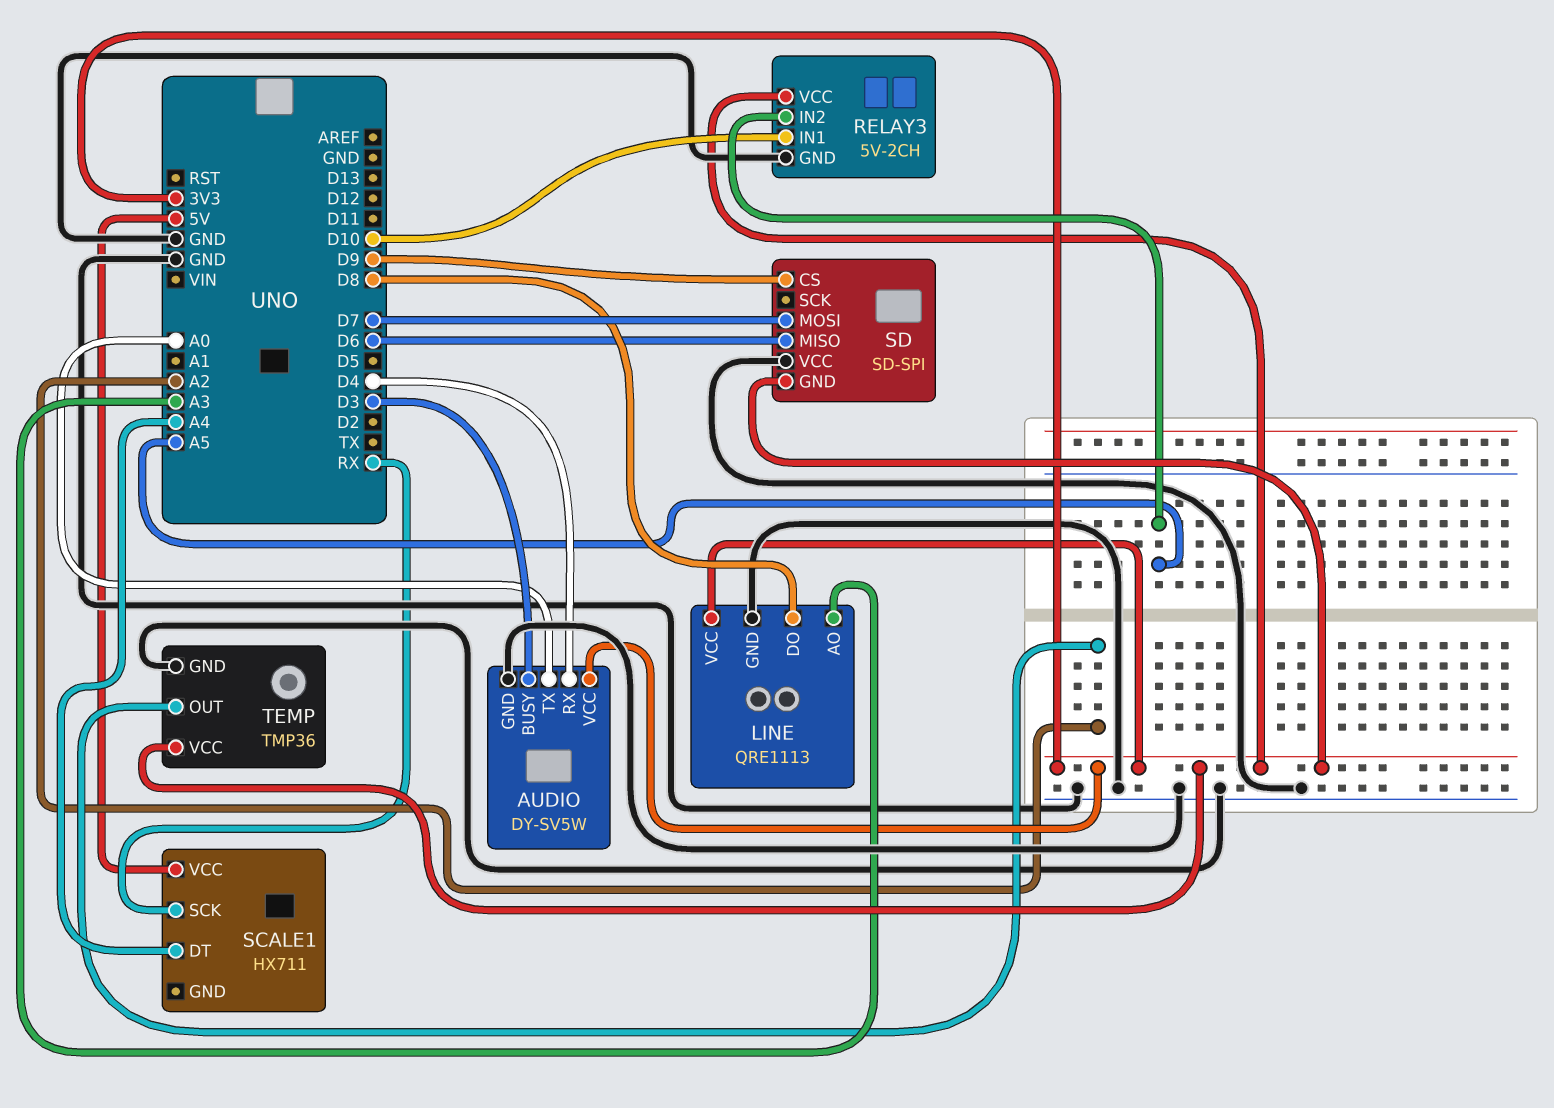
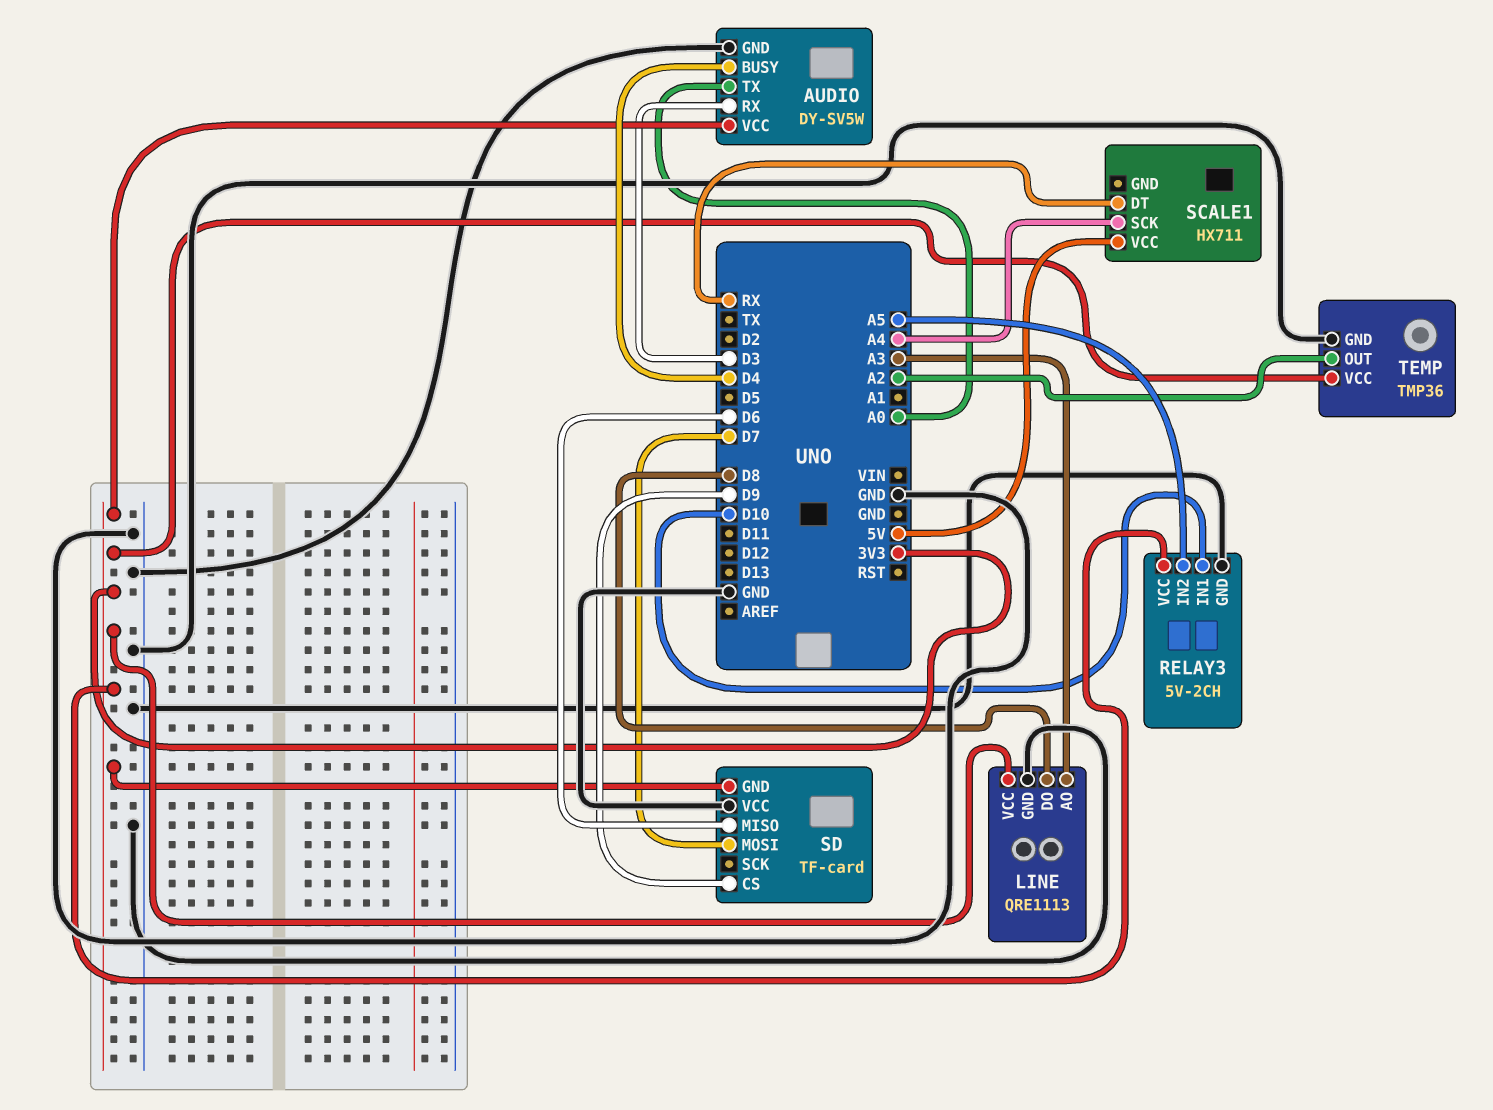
AUDIO pin BUSY: D3 -> D4
AUDIO pin RX: D4 -> D3
SCALE1 pin DT: A4 -> RX
SCALE1 pin SCK: RX -> A4
SD: SD-SPI -> TF-card

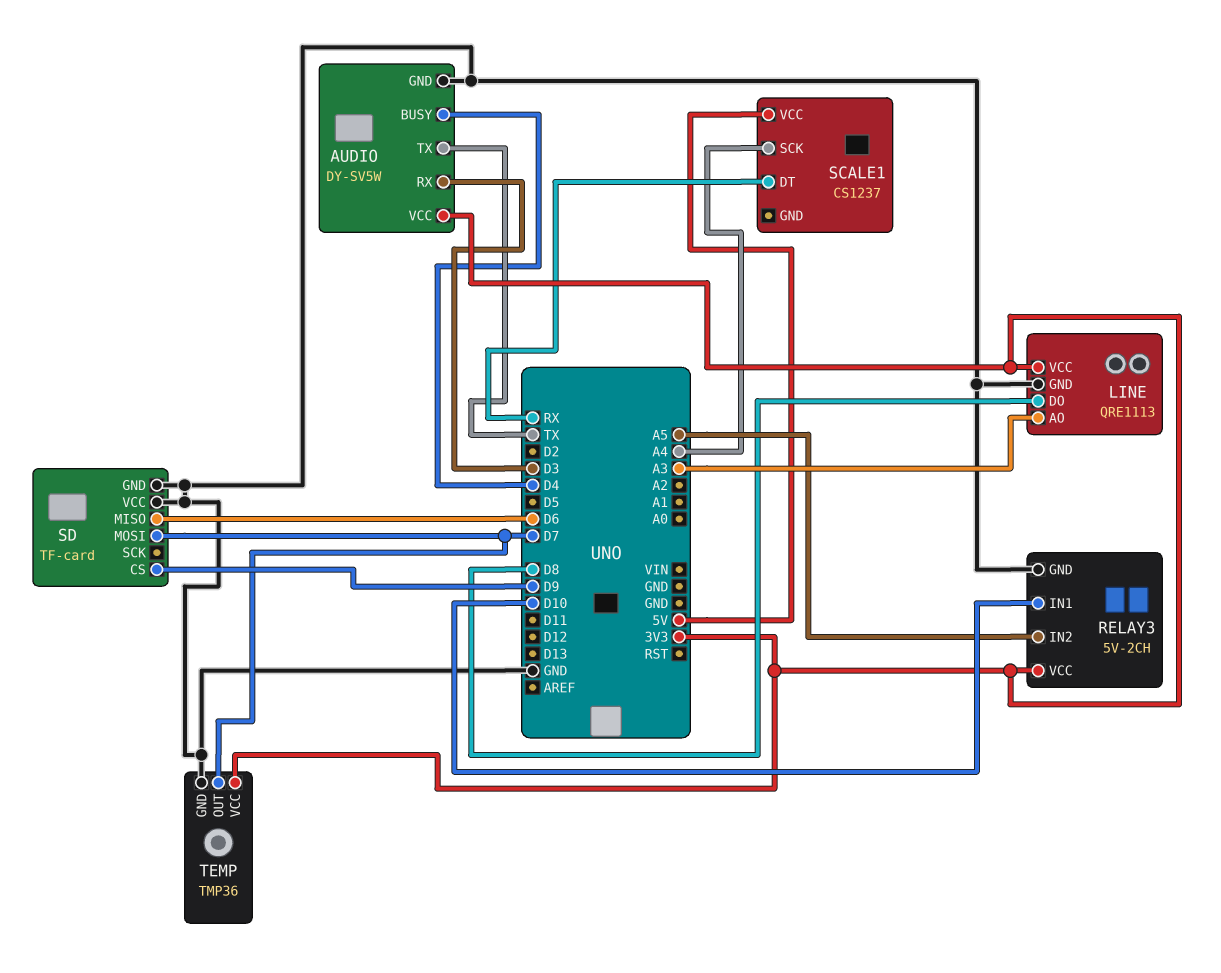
AUDIO pin TX: A0 -> TX
SCALE1: HX711 -> CS1237
SD pin GND: 3V3 -> GND
TEMP pin OUT: A2 -> D7

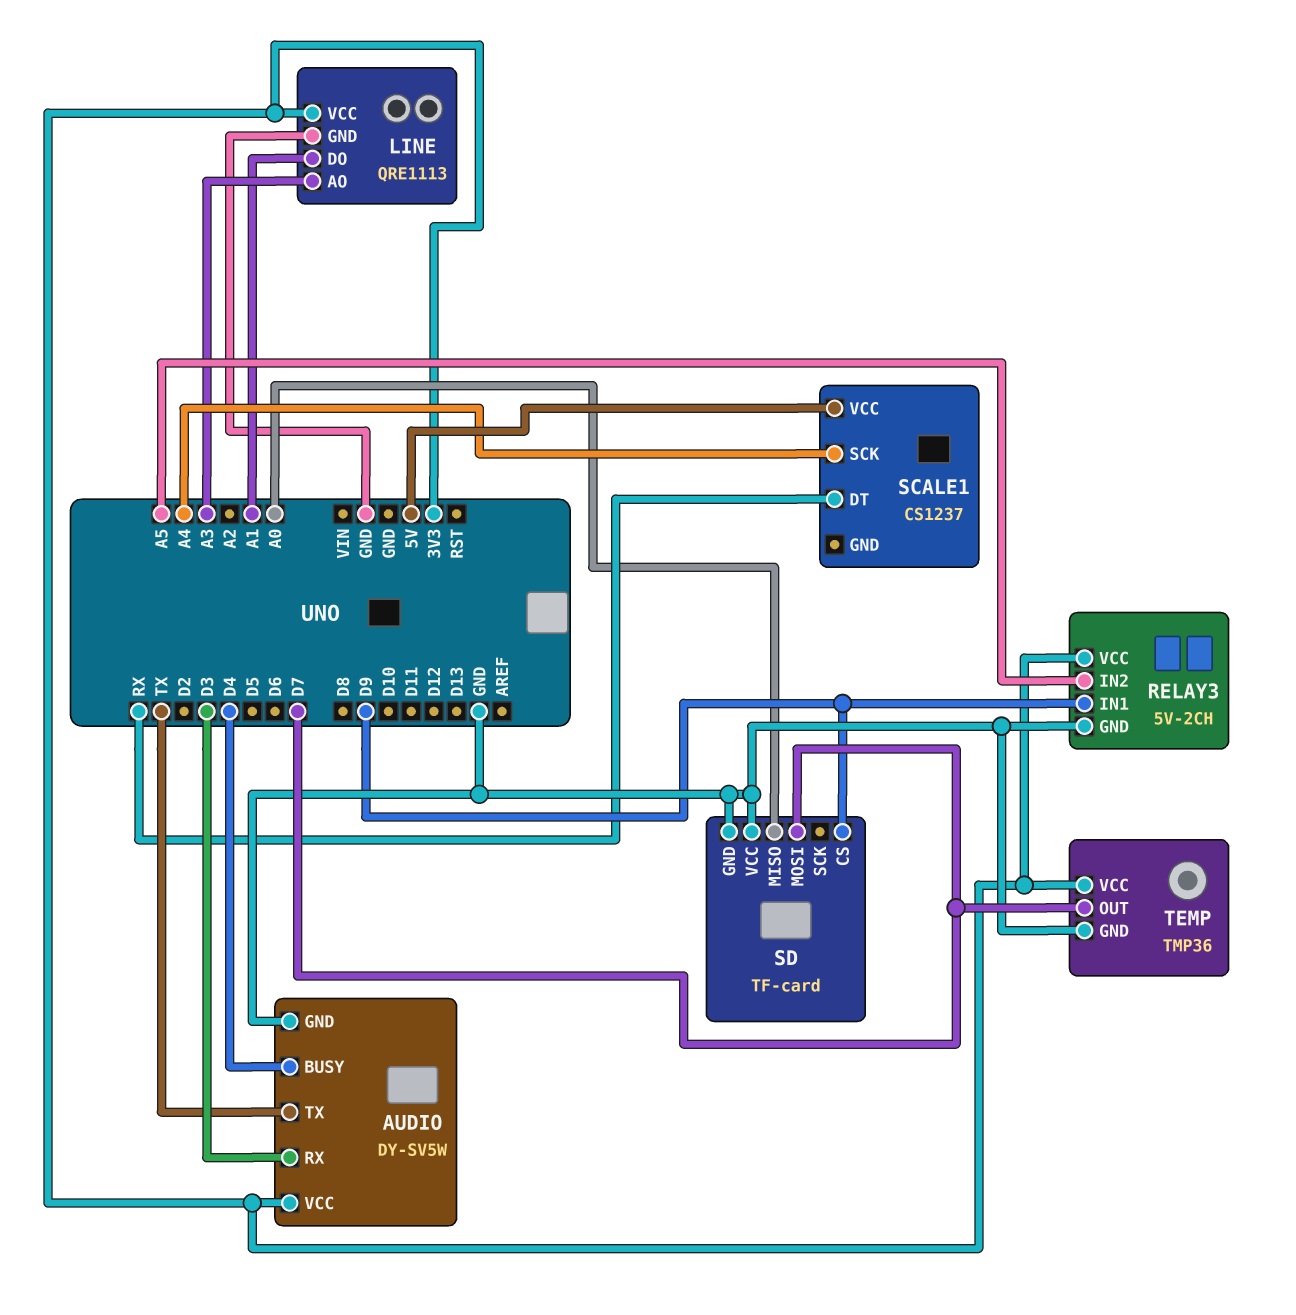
LINE pin DO: D8 -> A1
RELAY3 pin IN1: D10 -> D9
SD pin MISO: D6 -> A0

